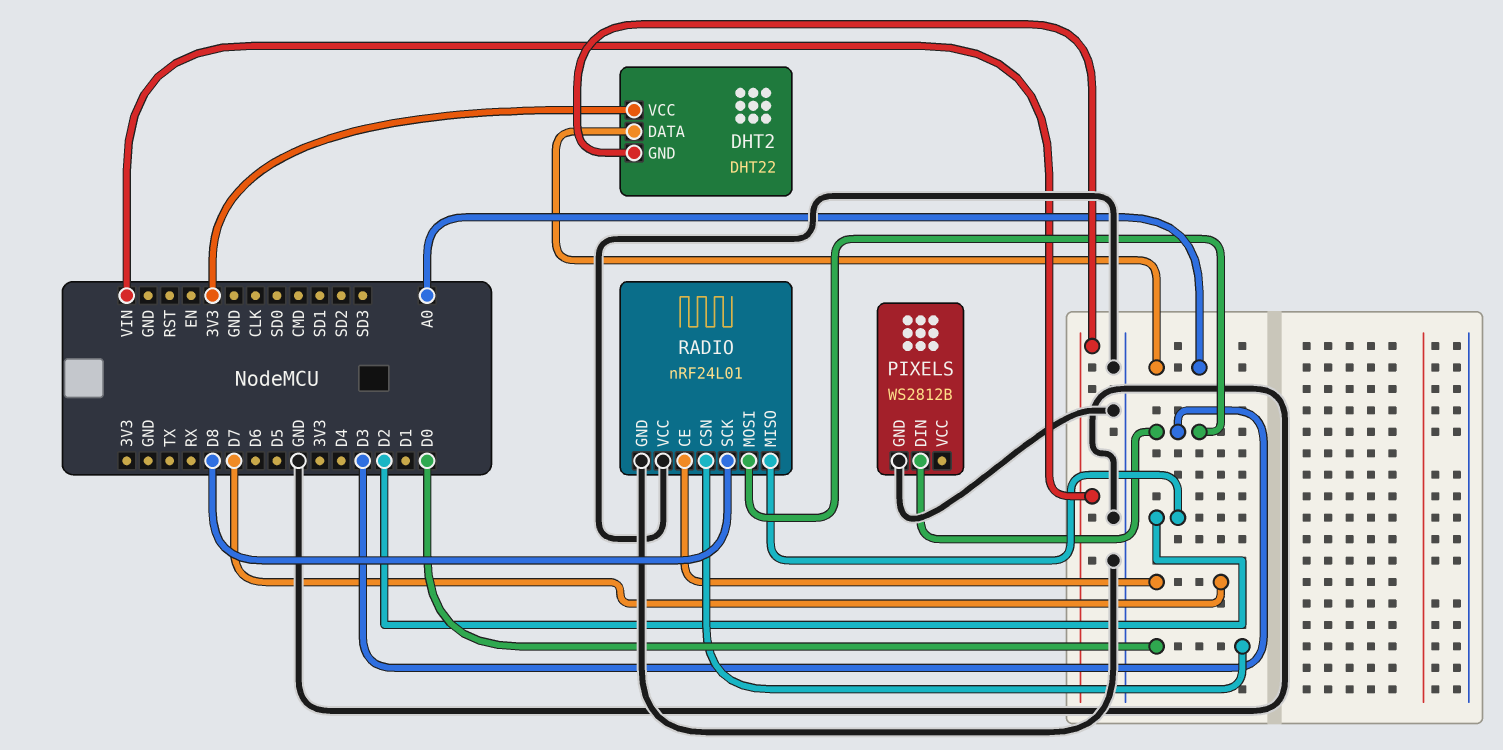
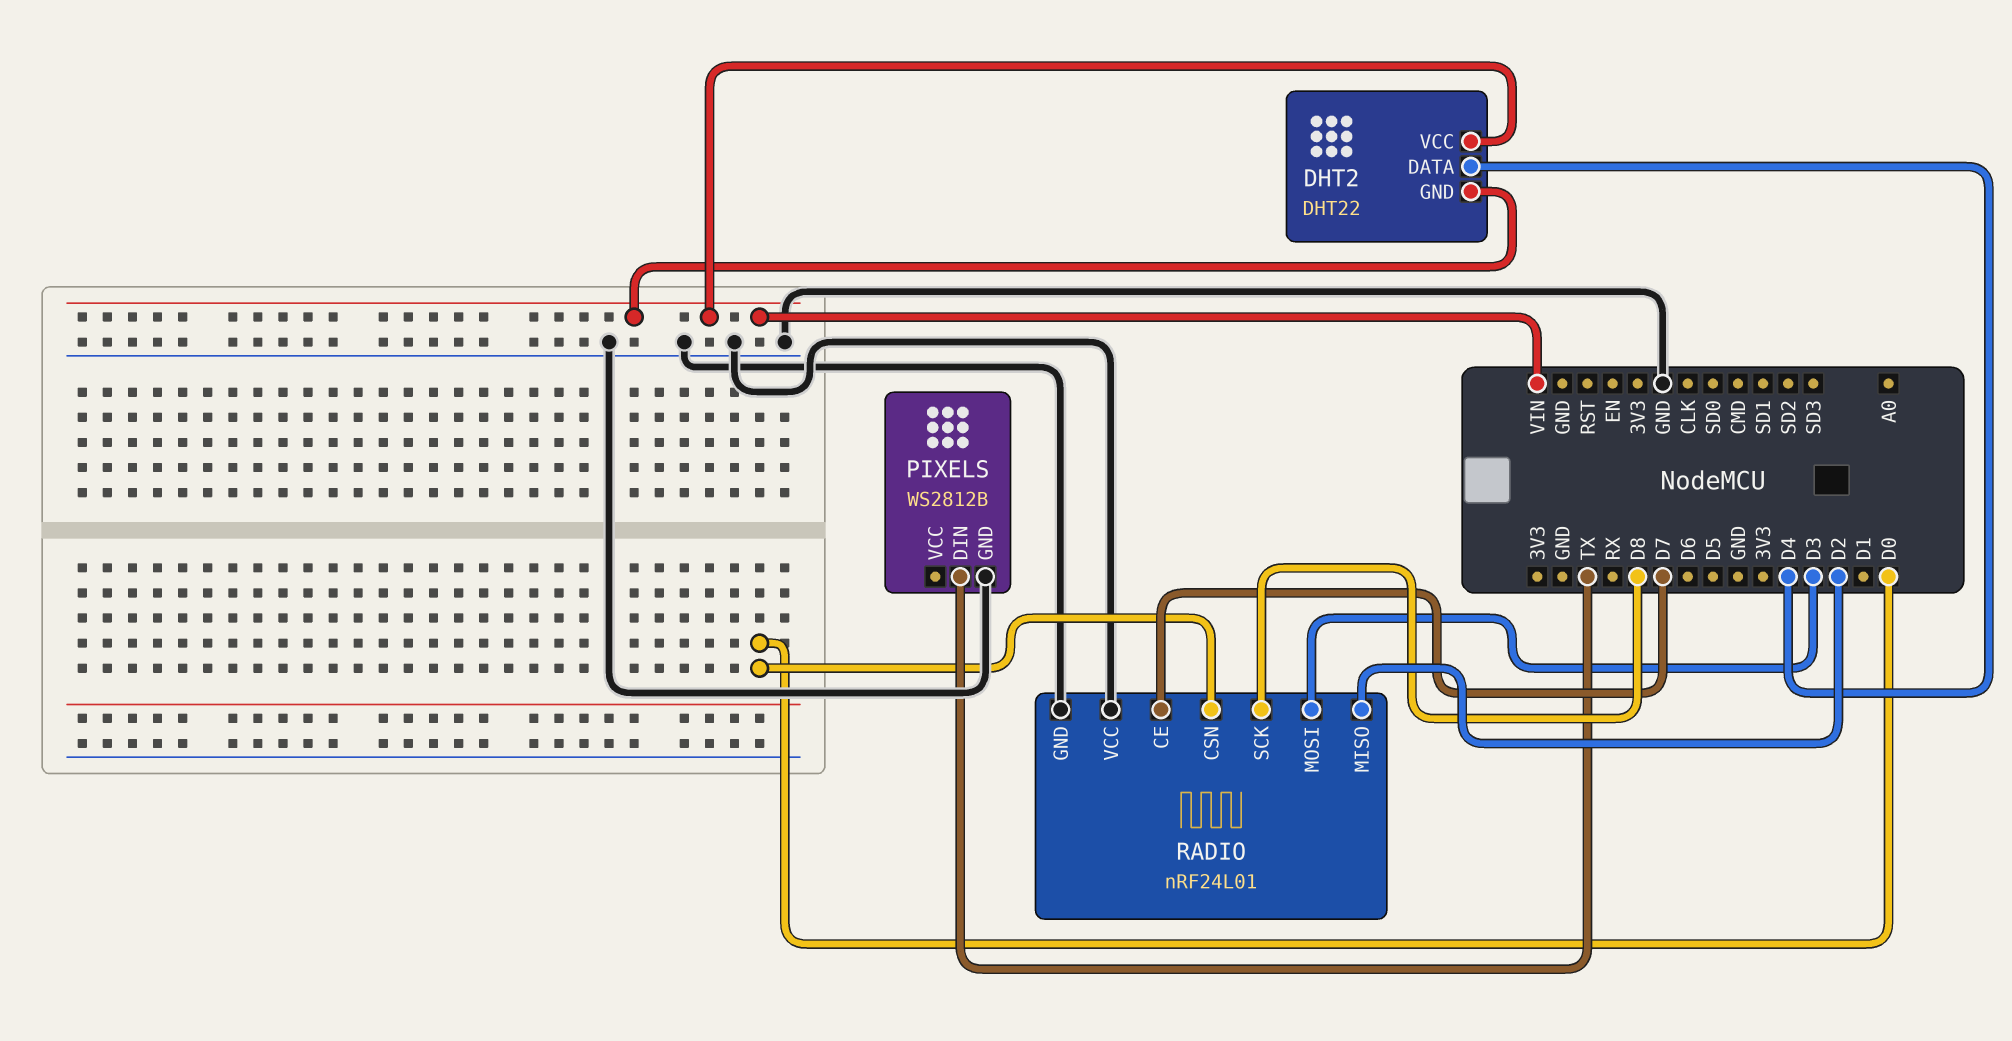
DHT2 pin DATA: A0 -> D4
DHT2 pin VCC: 3V3 -> VIN
PIXELS pin DIN: D3 -> TX

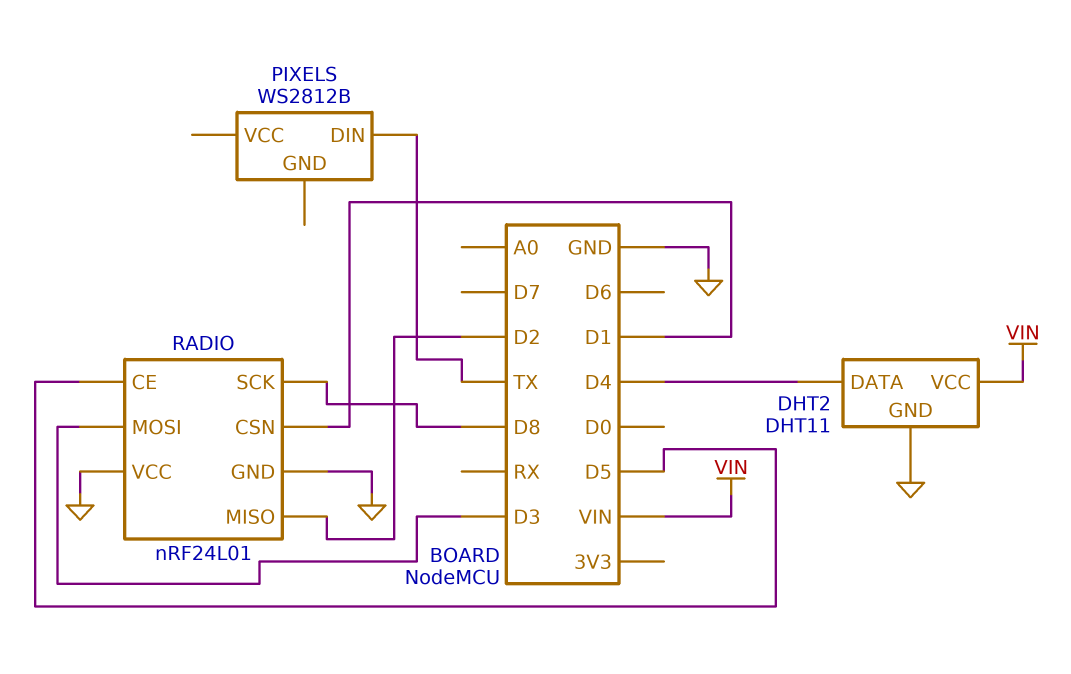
DHT2: DHT22 -> DHT11
DHT2 pin GND: VIN -> GND
PIXELS pin GND: GND -> none
RADIO pin CE: D7 -> D5
RADIO pin CSN: D0 -> D1

